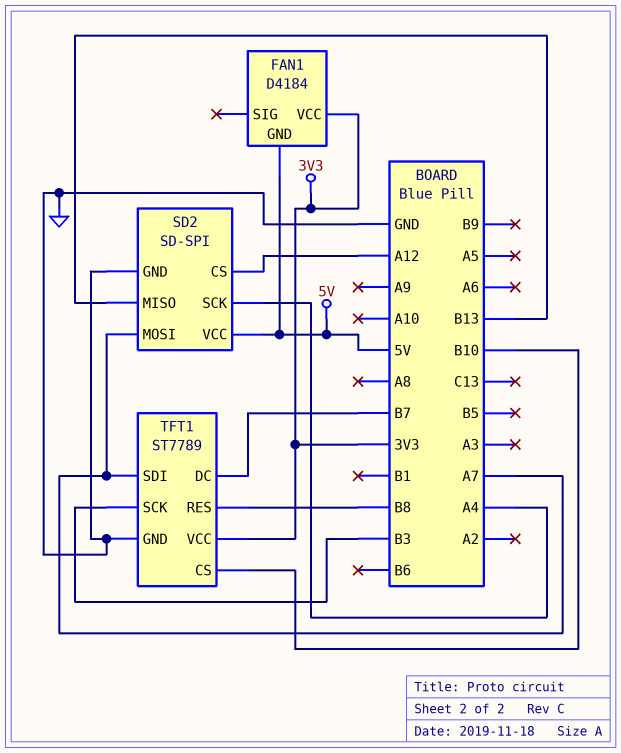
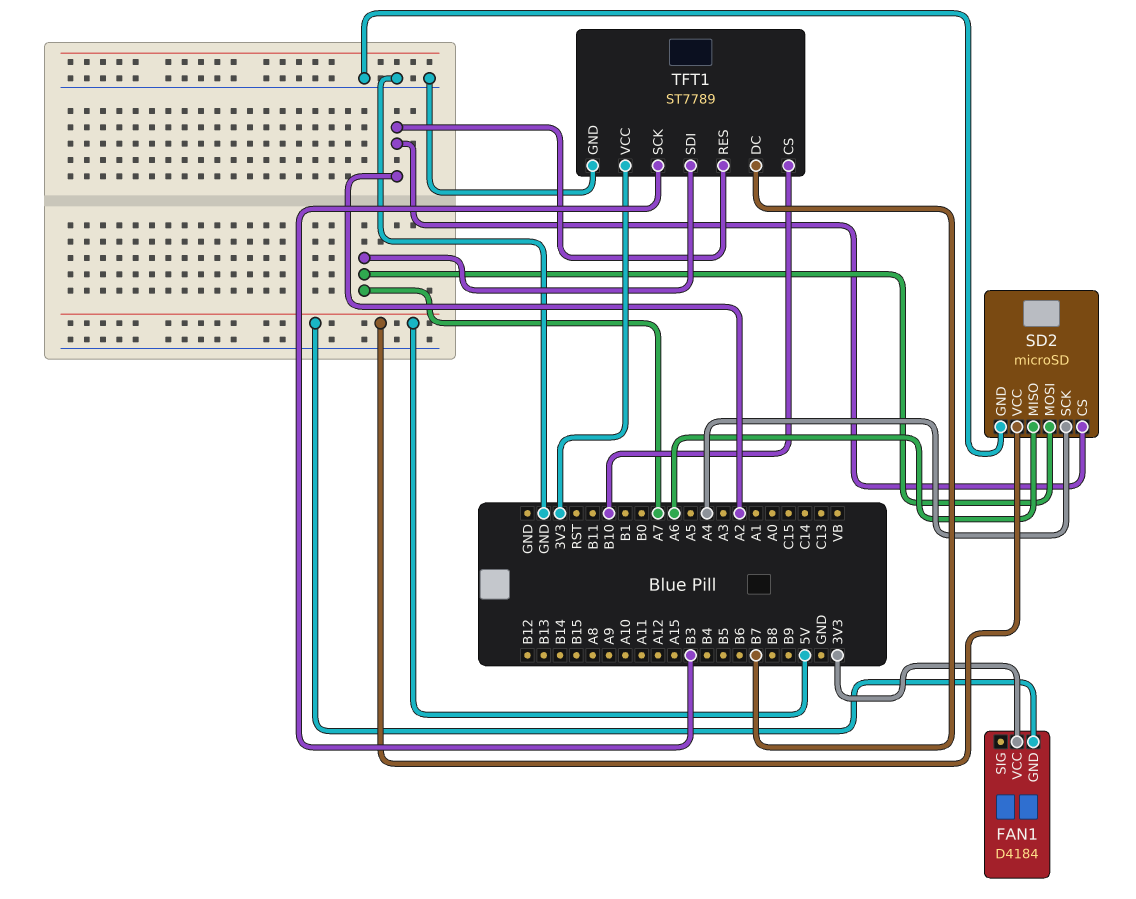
SD2: SD-SPI -> microSD
SD2 pin CS: A12 -> A2
SD2 pin MISO: B13 -> A6
TFT1 pin RES: B8 -> A2

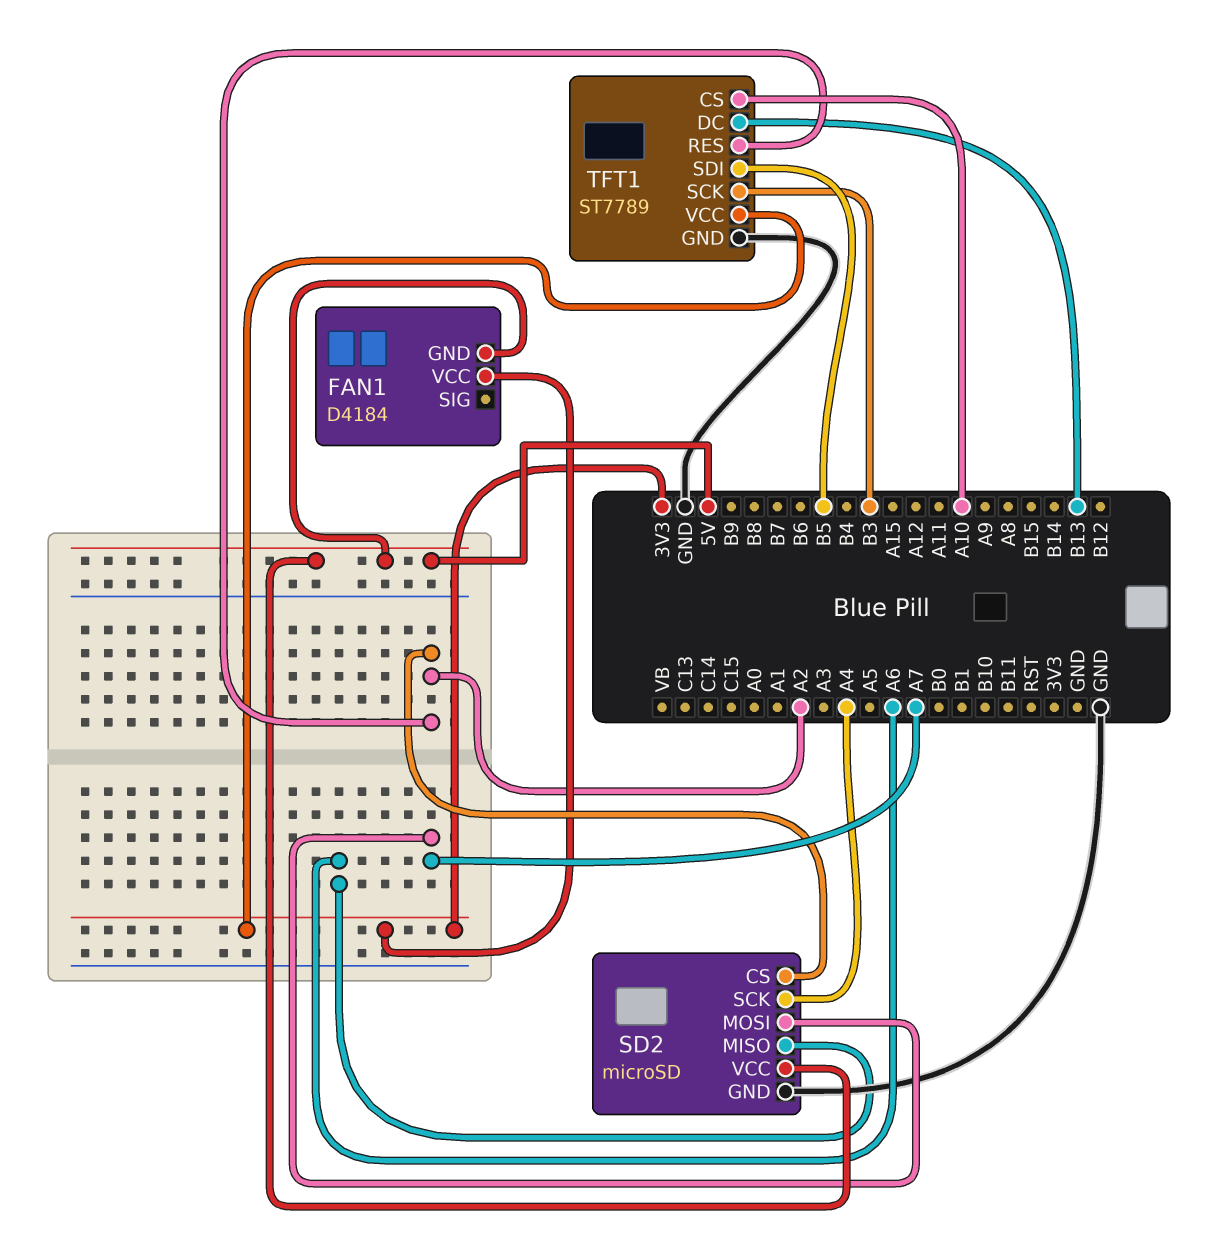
TFT1 pin CS: B10 -> A10
TFT1 pin DC: B7 -> B13
TFT1 pin SDI: A7 -> B5

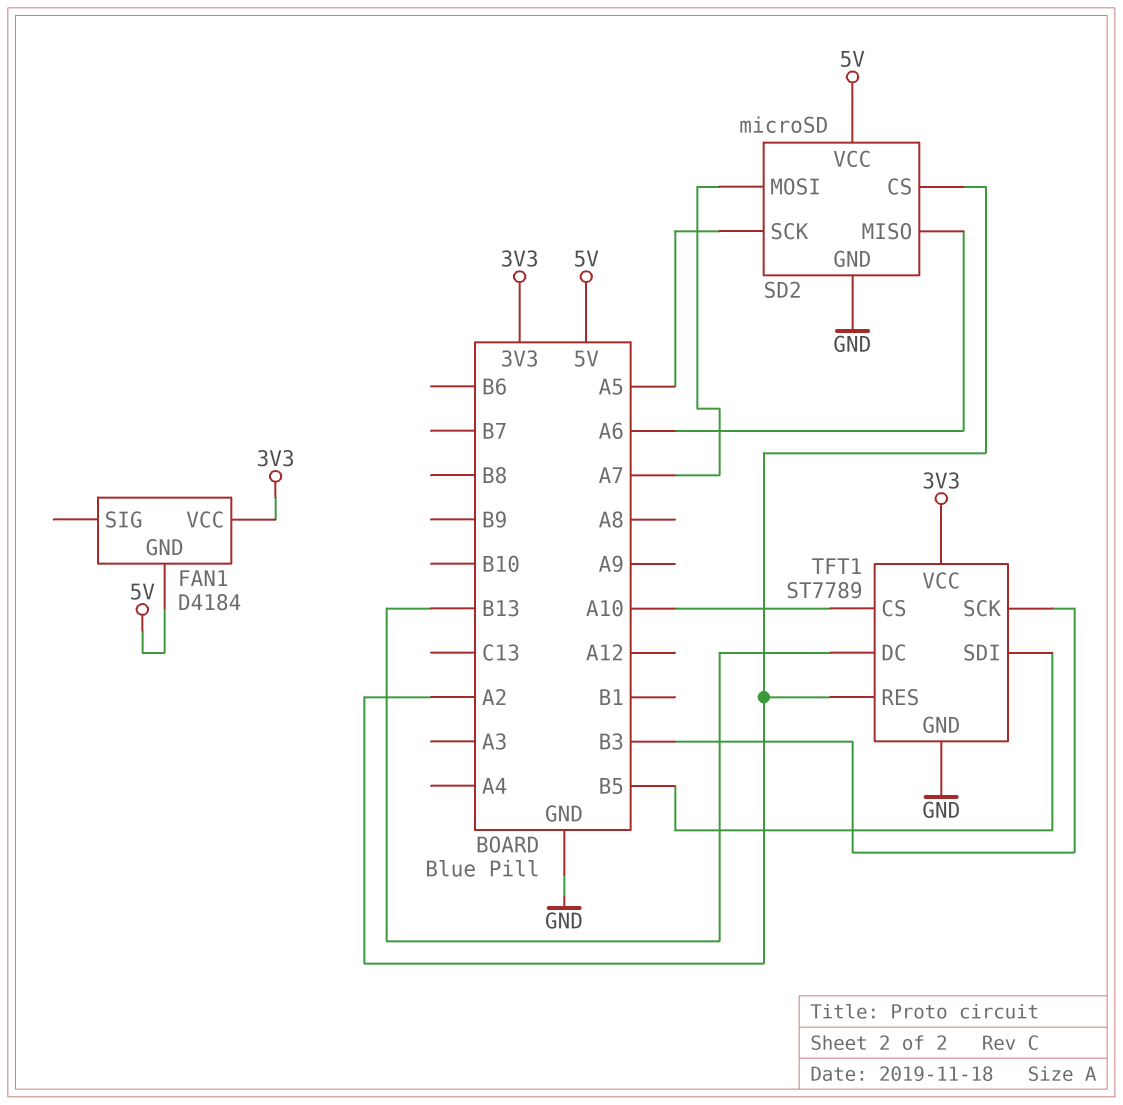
SD2 pin SCK: A4 -> A5

